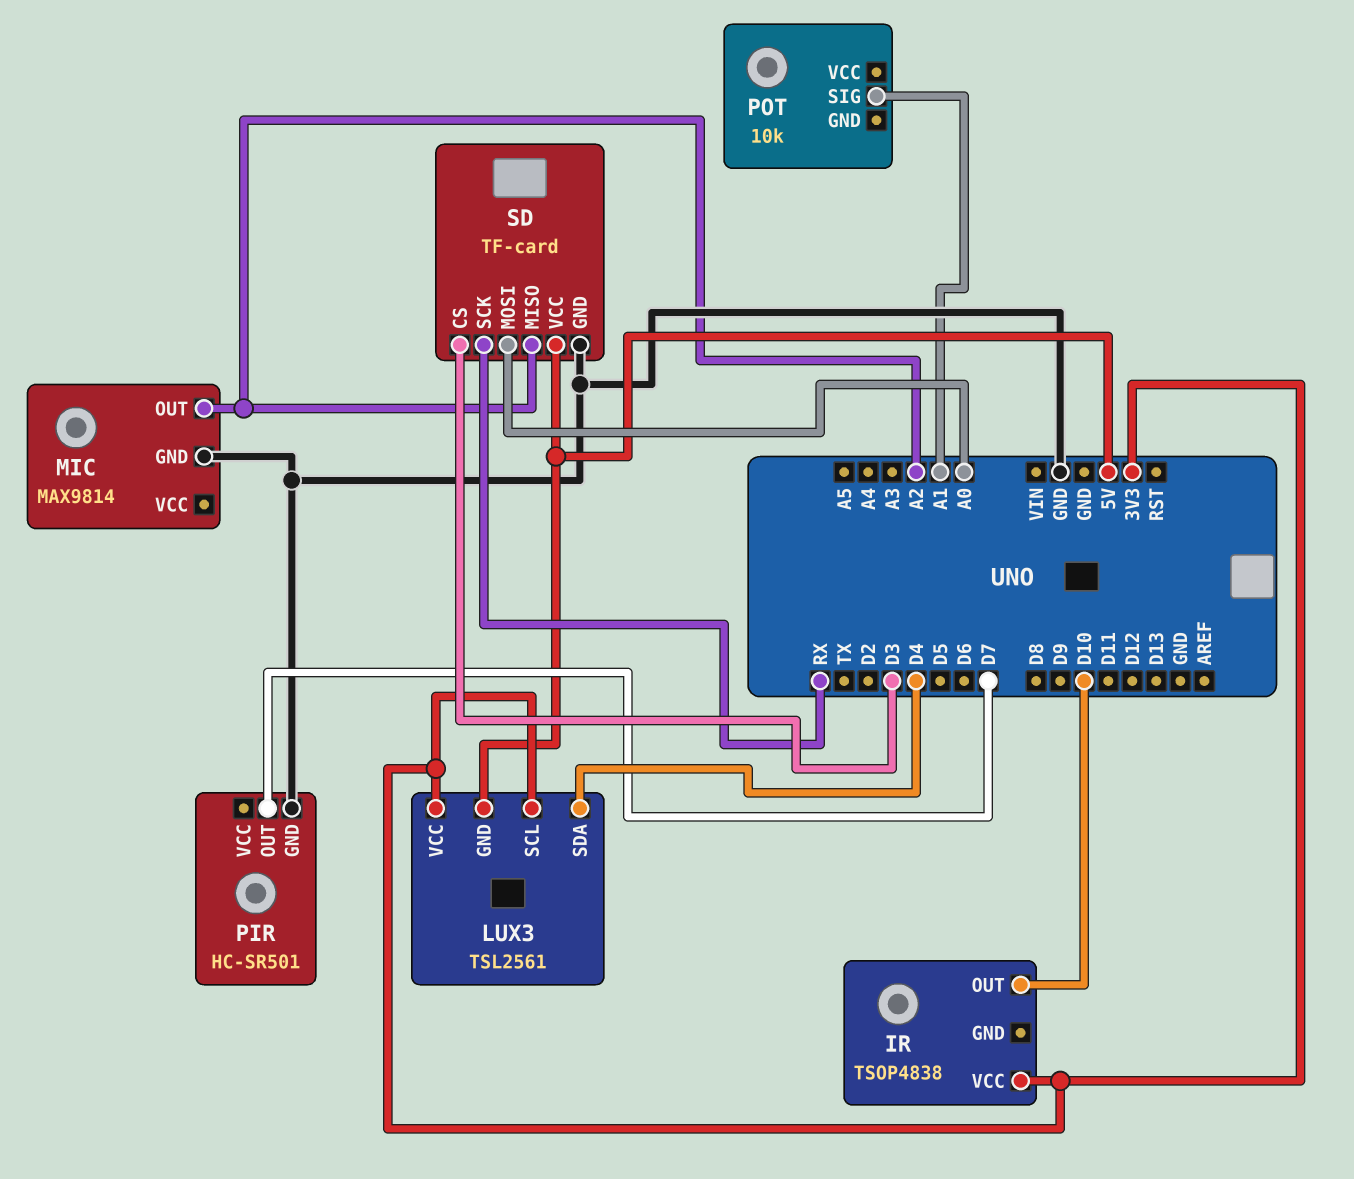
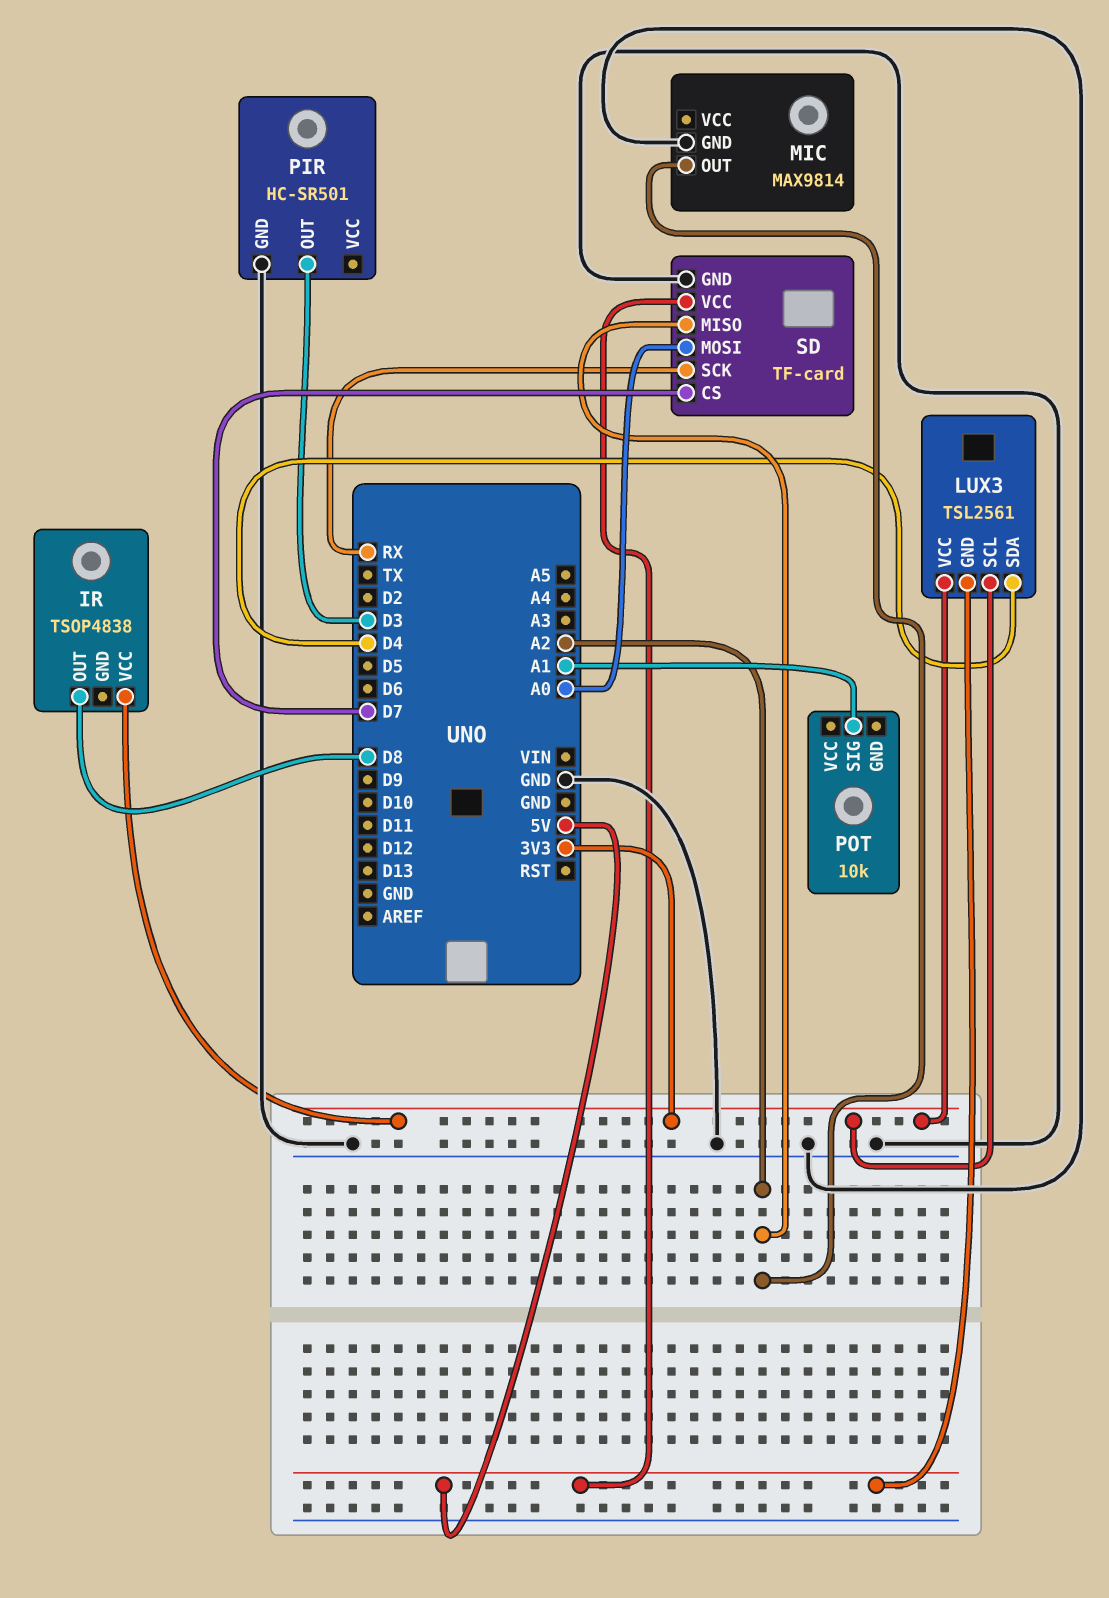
IR pin OUT: D10 -> D8
PIR pin OUT: D7 -> D3
SD pin CS: D3 -> D7

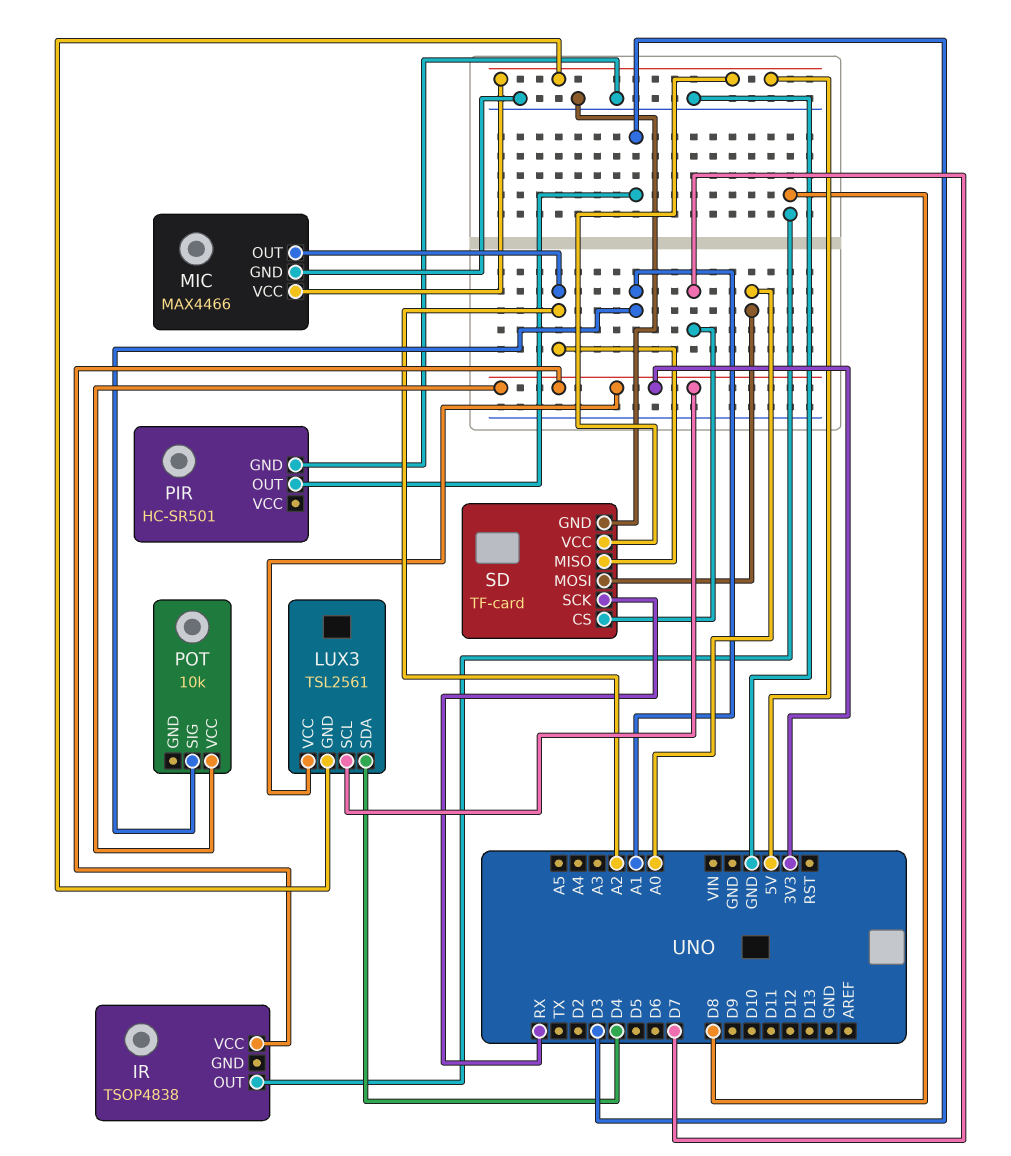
MIC: MAX9814 -> MAX4466
MIC pin VCC: none -> 5V
POT pin VCC: none -> 3V3

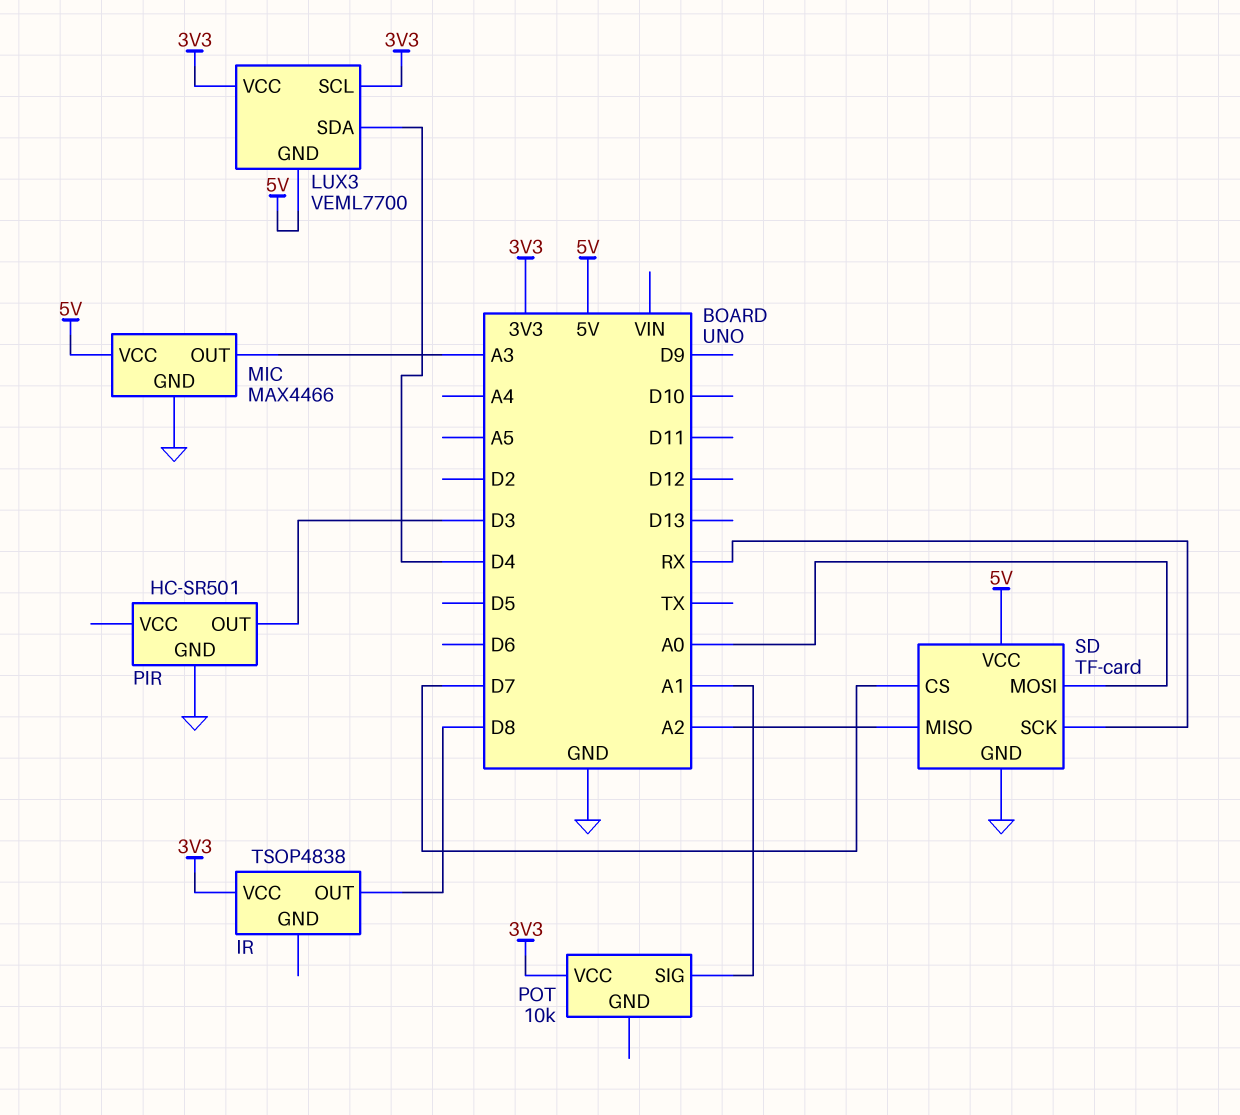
LUX3: TSL2561 -> VEML7700
MIC pin OUT: A2 -> A3

